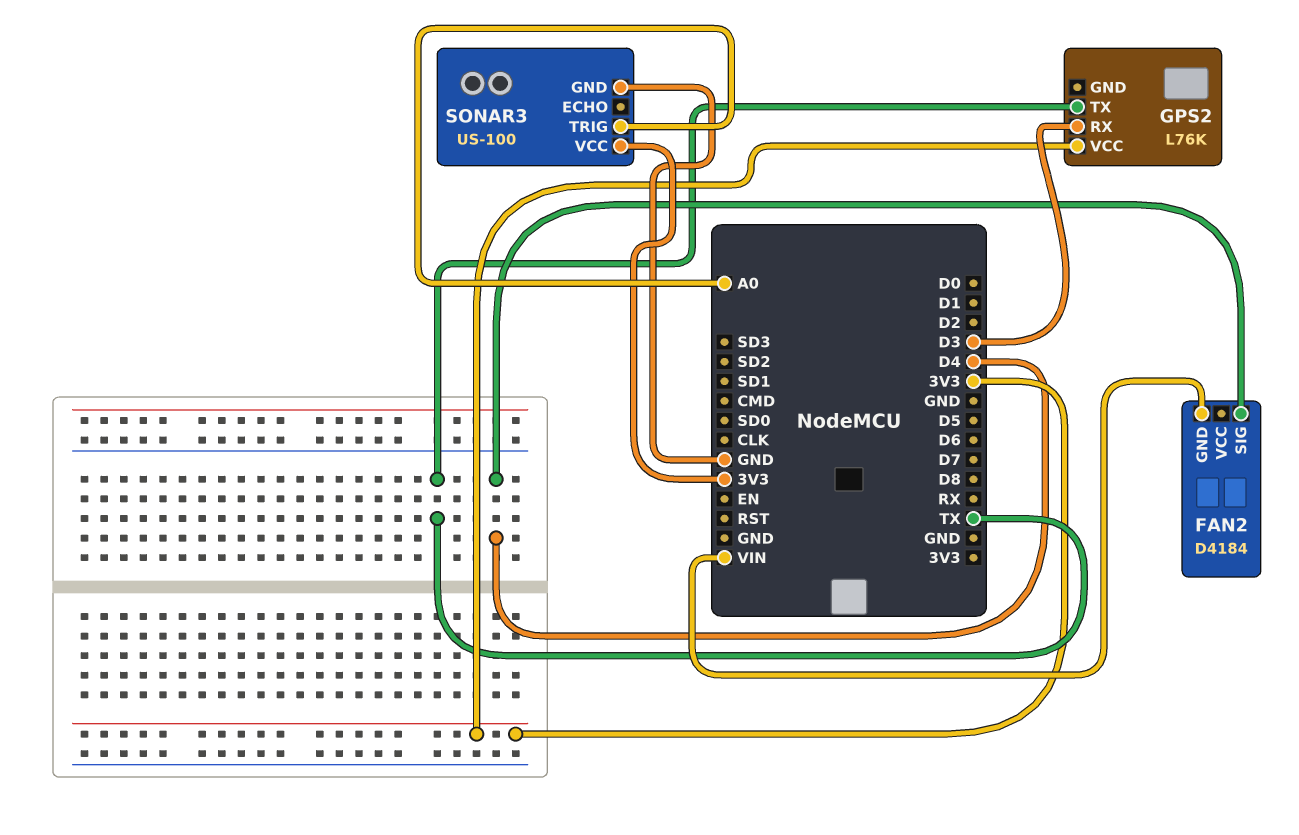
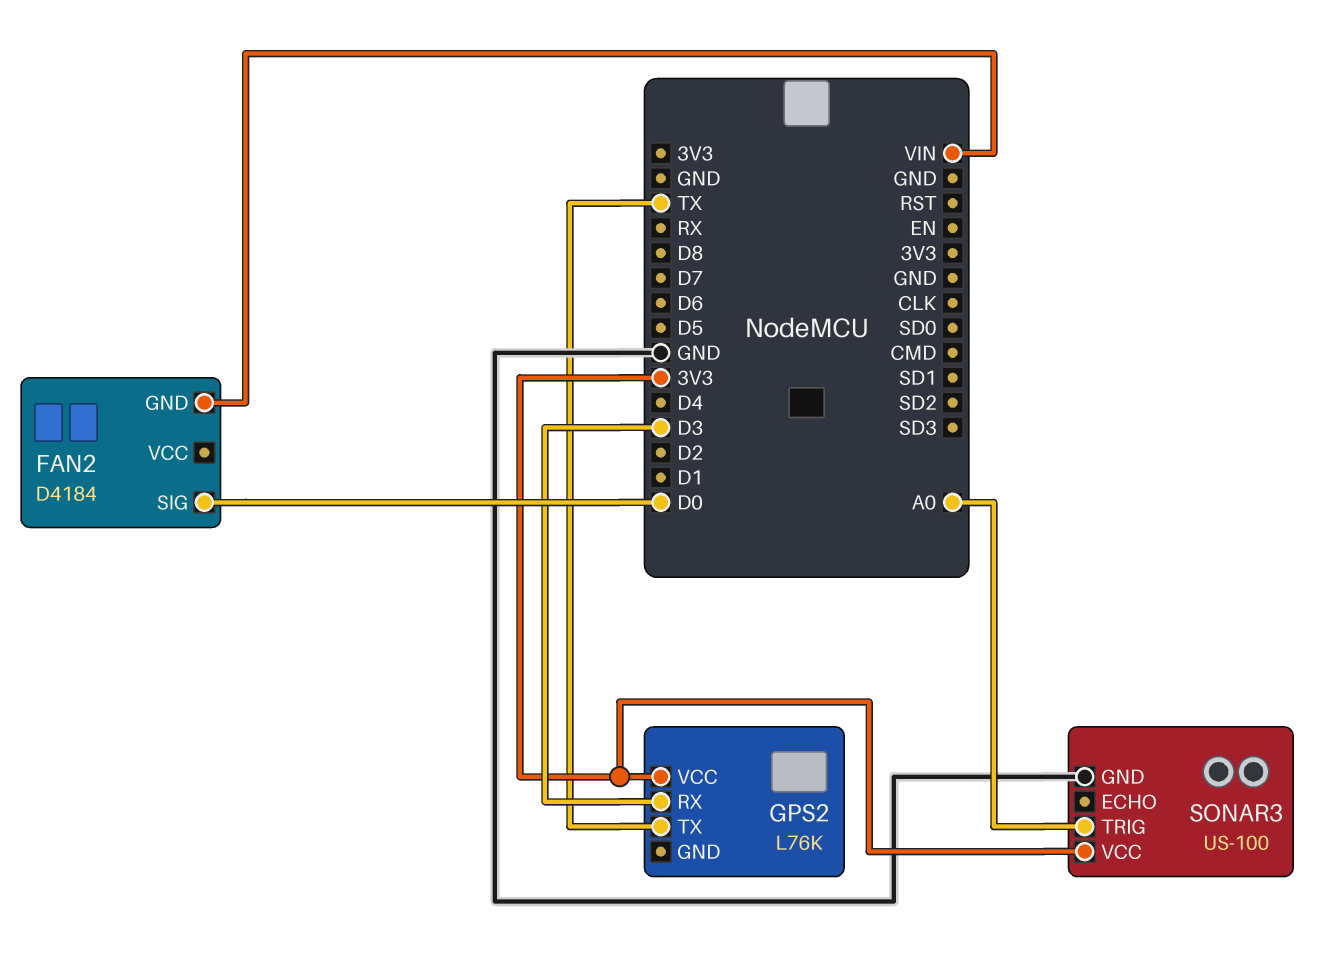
FAN2 pin SIG: D4 -> D0

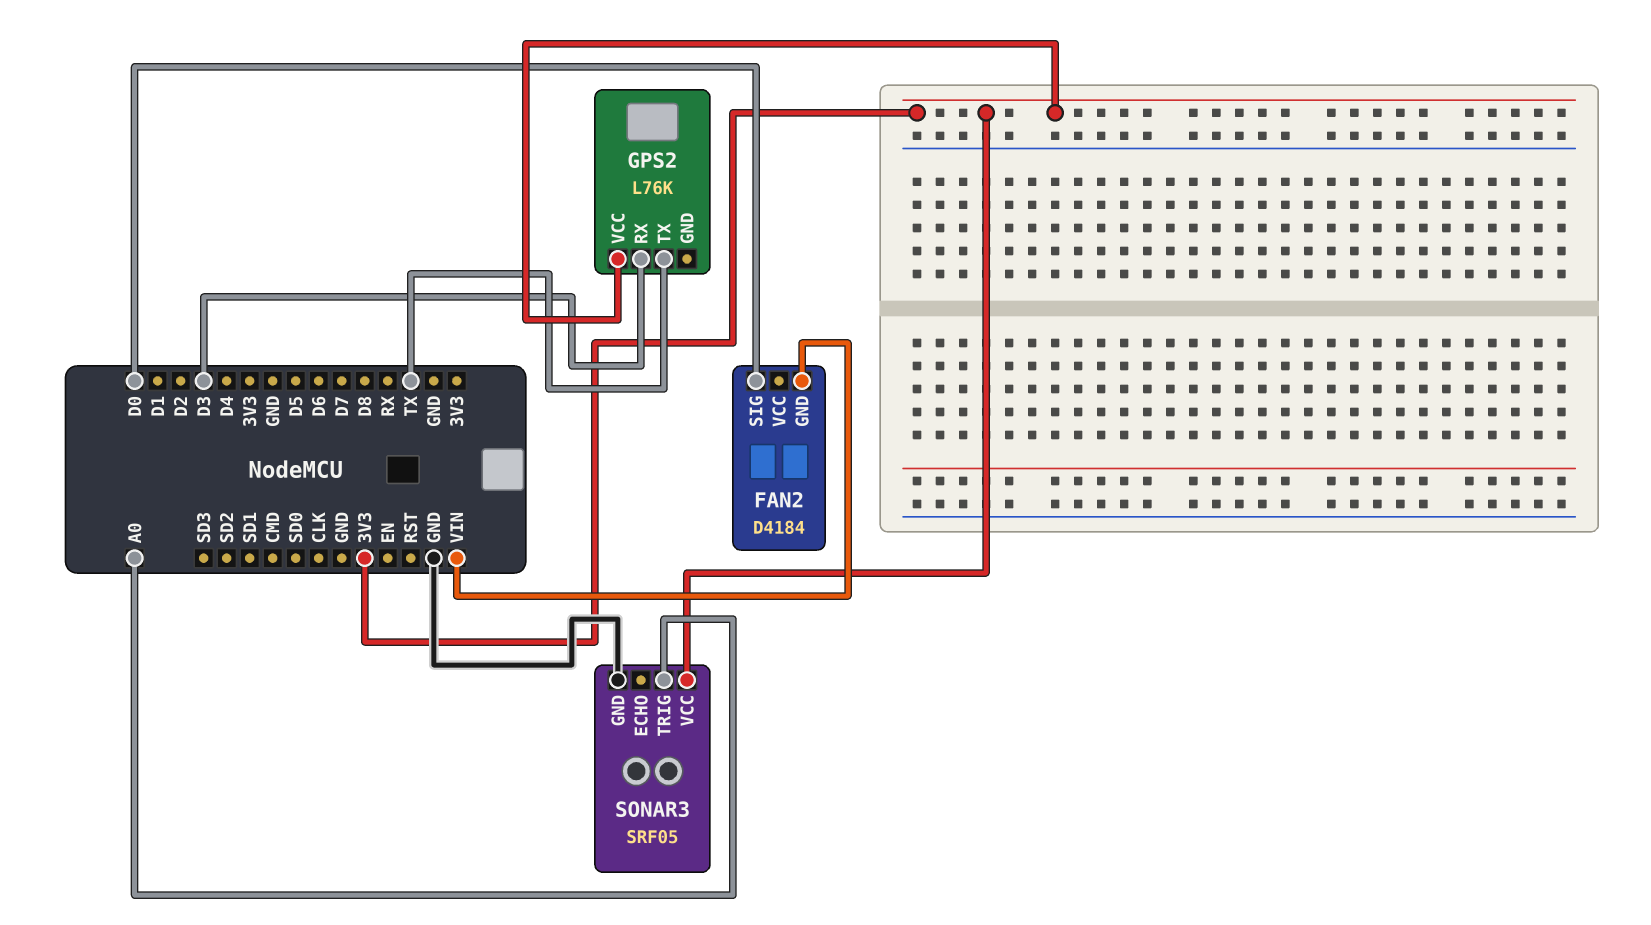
SONAR3: US-100 -> SRF05

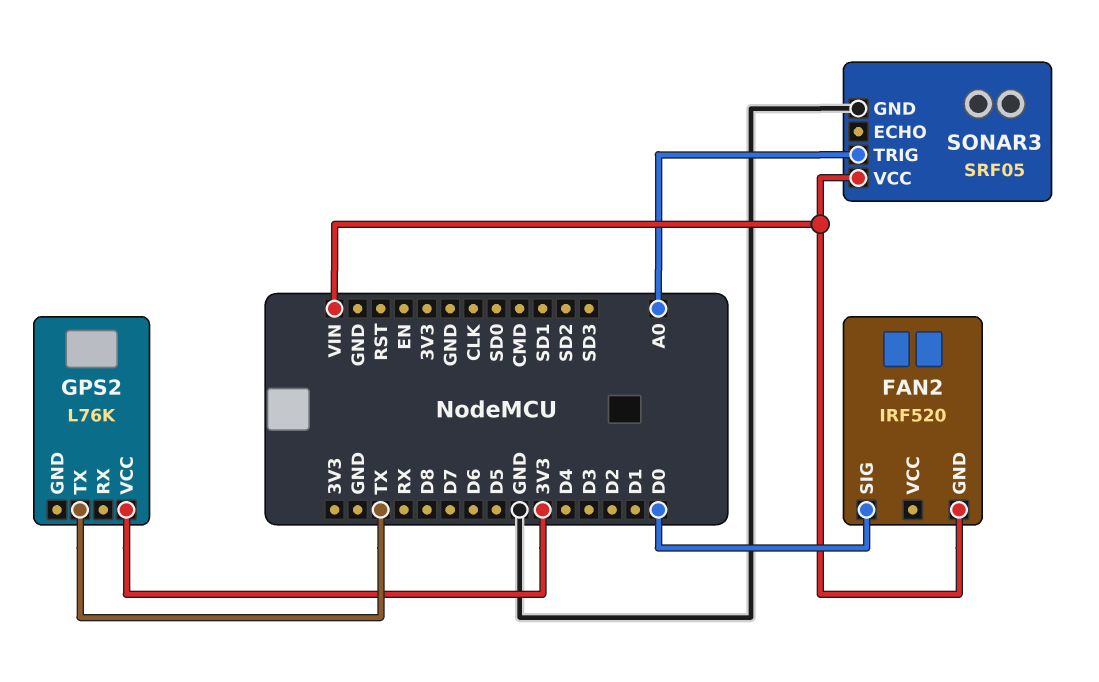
FAN2: D4184 -> IRF520
GPS2 pin RX: D3 -> none
SONAR3 pin VCC: 3V3 -> VIN

